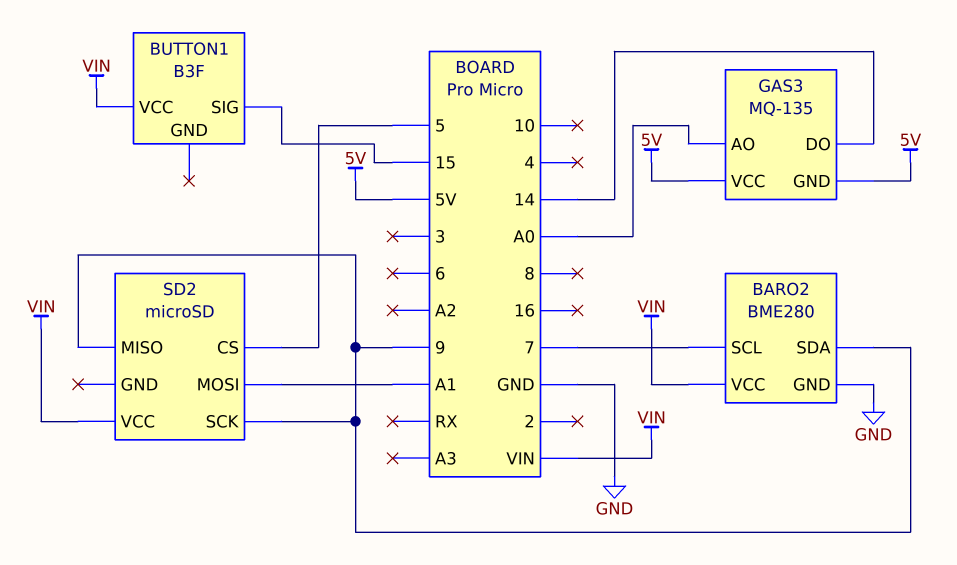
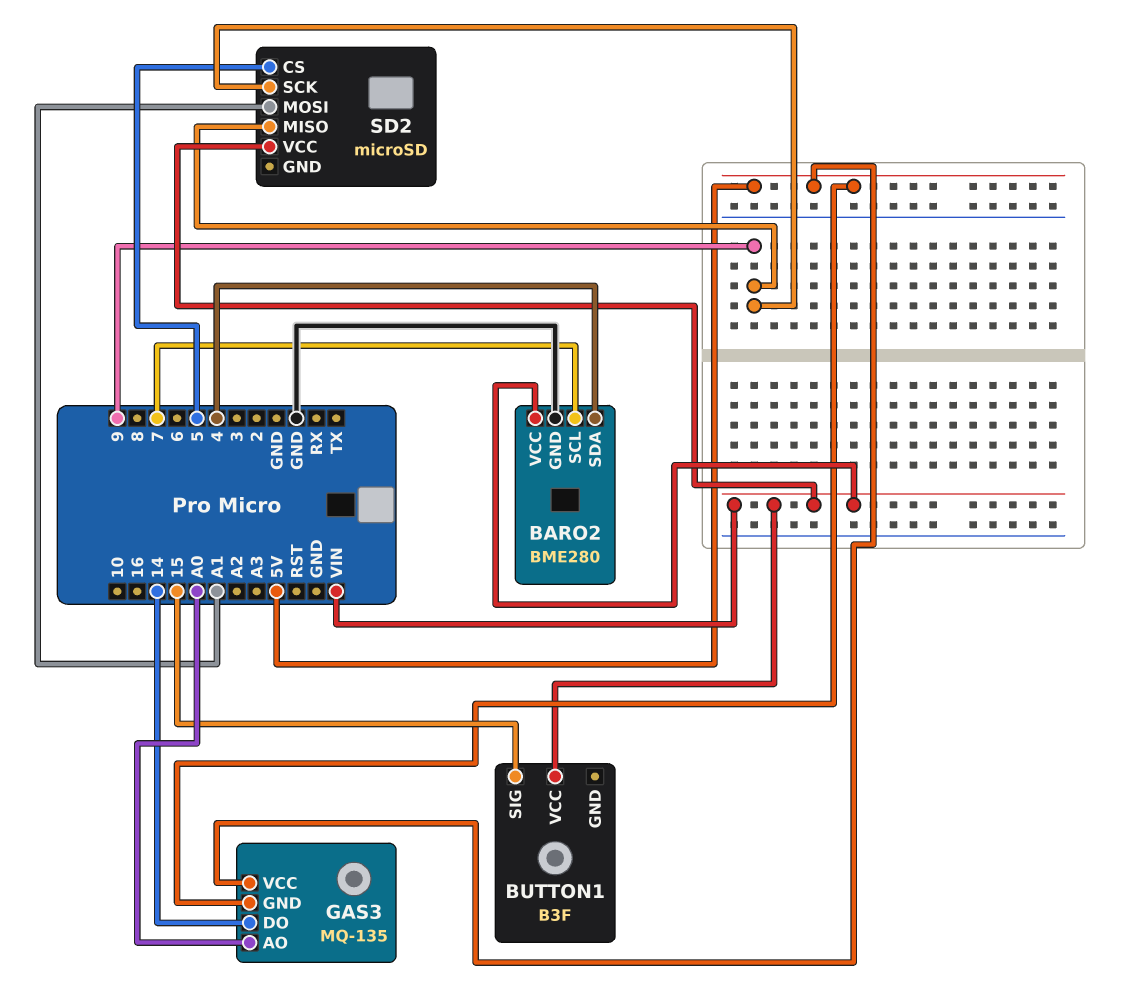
BARO2 pin SDA: 9 -> 4

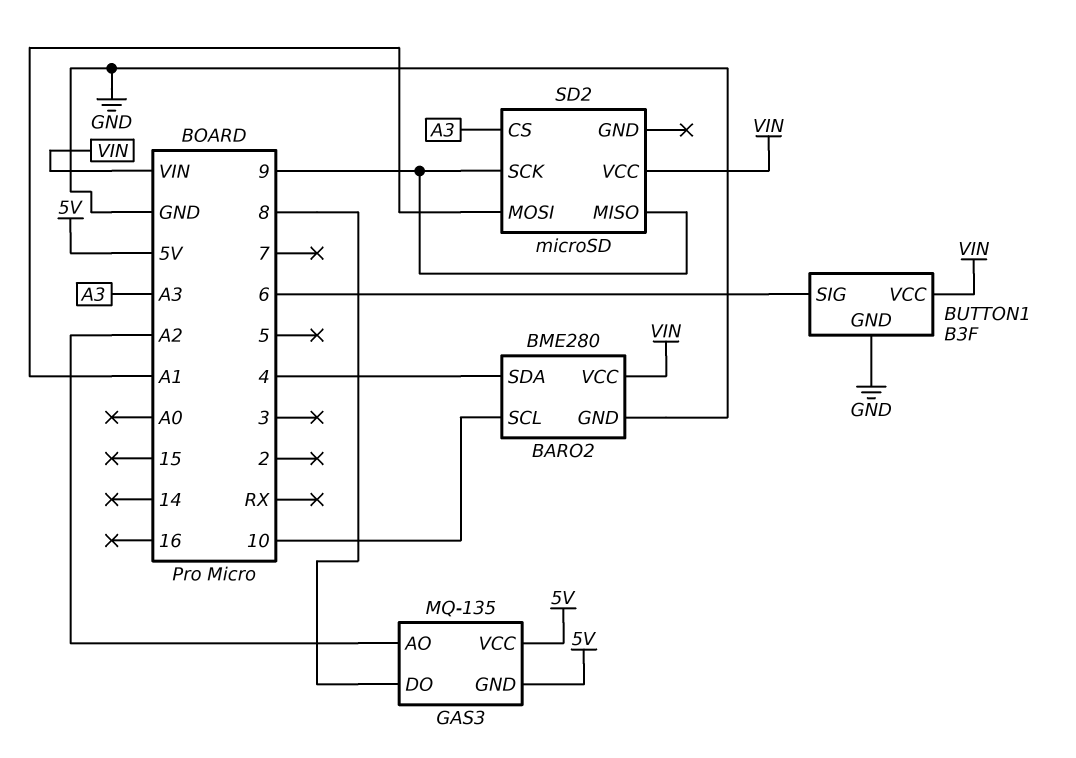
BARO2 pin SCL: 7 -> 10
BUTTON1 pin GND: none -> GND
BUTTON1 pin SIG: 15 -> 6
GAS3 pin AO: A0 -> A2
GAS3 pin DO: 14 -> 8
SD2 pin CS: 5 -> A3

